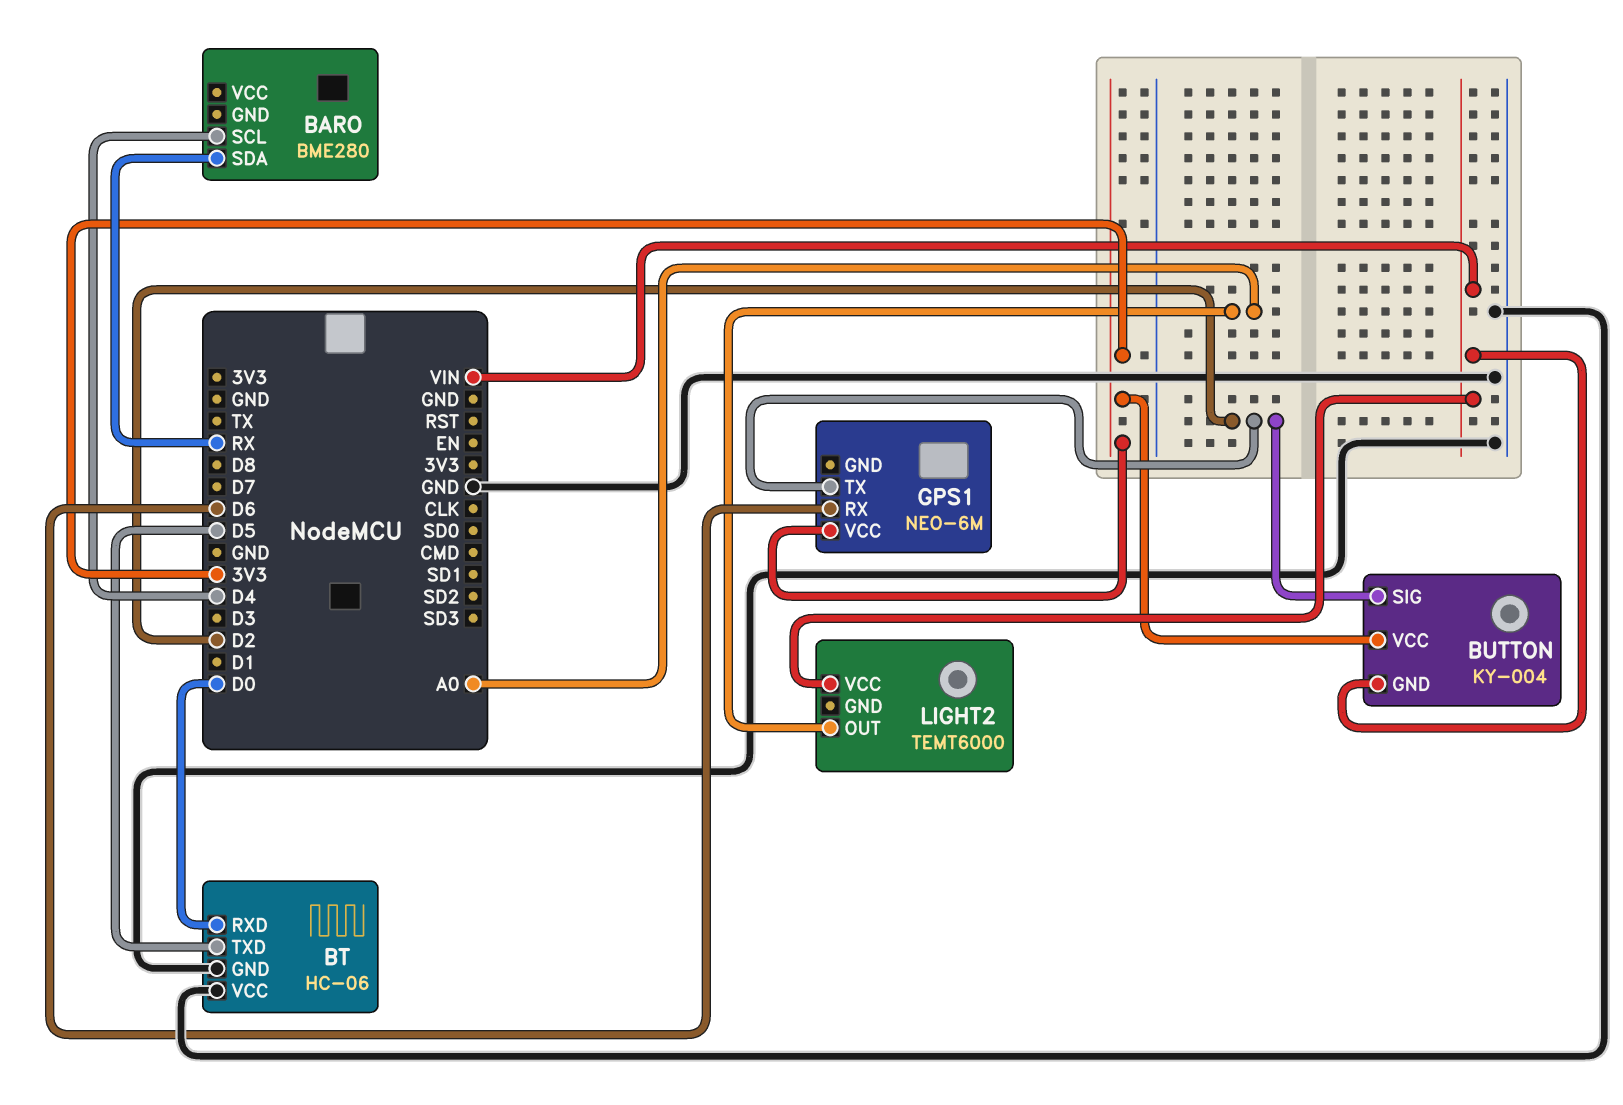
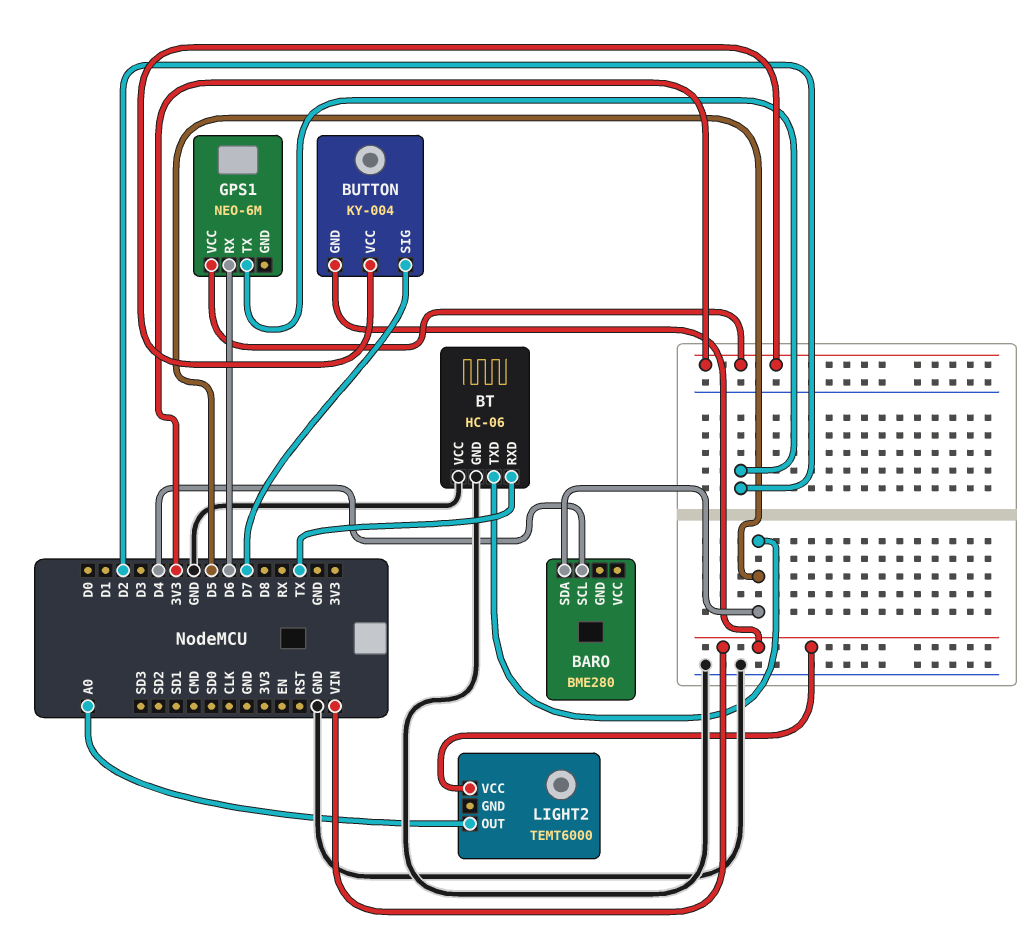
BARO pin SDA: RX -> D5
BT pin RXD: D0 -> TX
BUTTON pin SIG: D2 -> D7

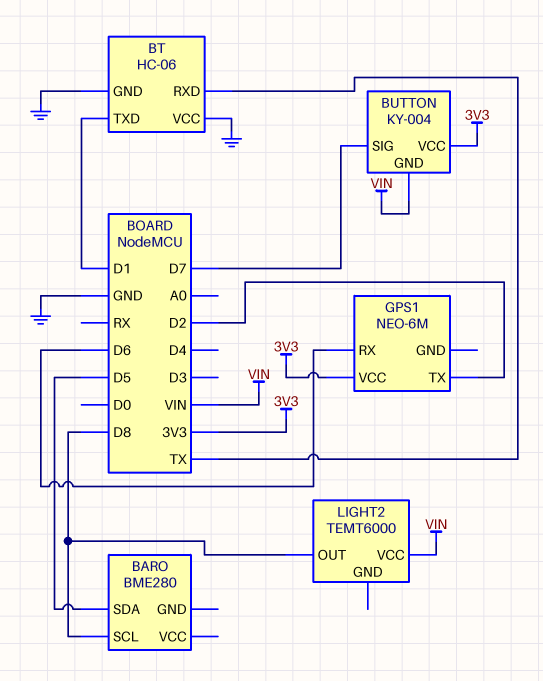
BARO pin SCL: D4 -> D8
BT pin TXD: D5 -> D1
LIGHT2 pin OUT: A0 -> D8

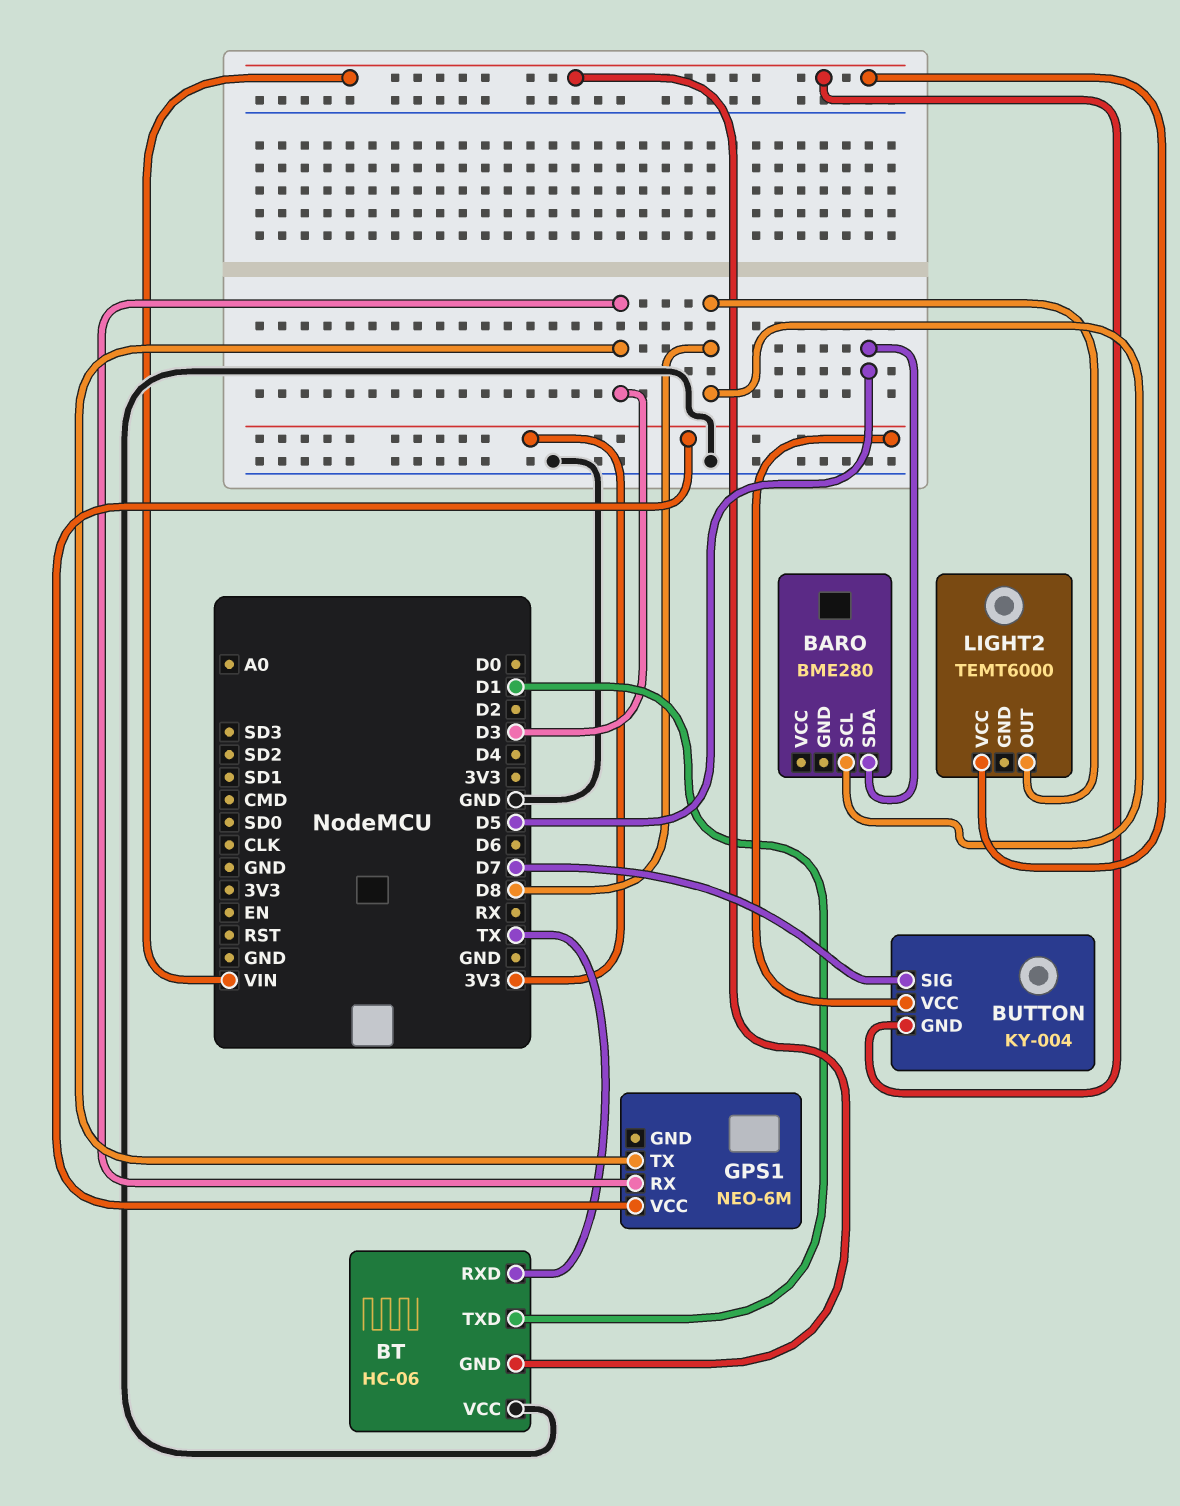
BT pin GND: GND -> VIN
GPS1 pin RX: D6 -> D3
GPS1 pin TX: D2 -> D3

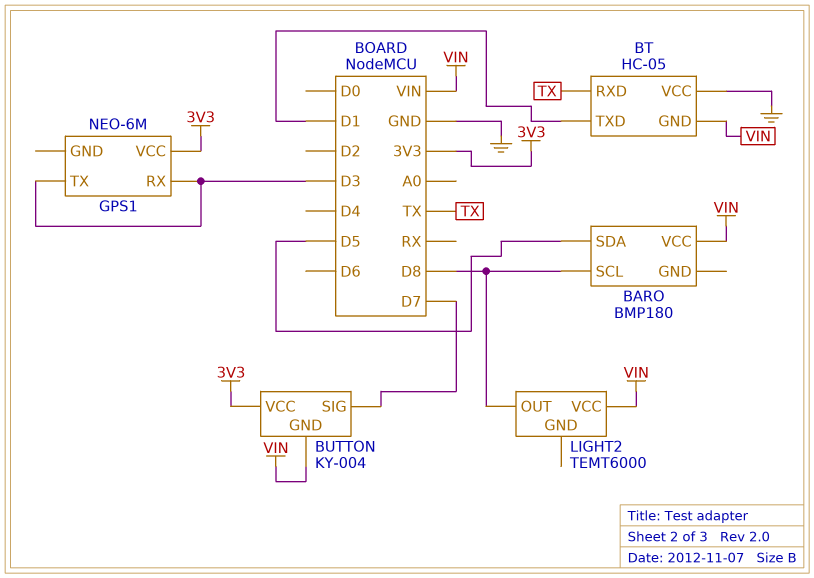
BARO: BME280 -> BMP180
BARO pin VCC: none -> VIN
BT: HC-06 -> HC-05

